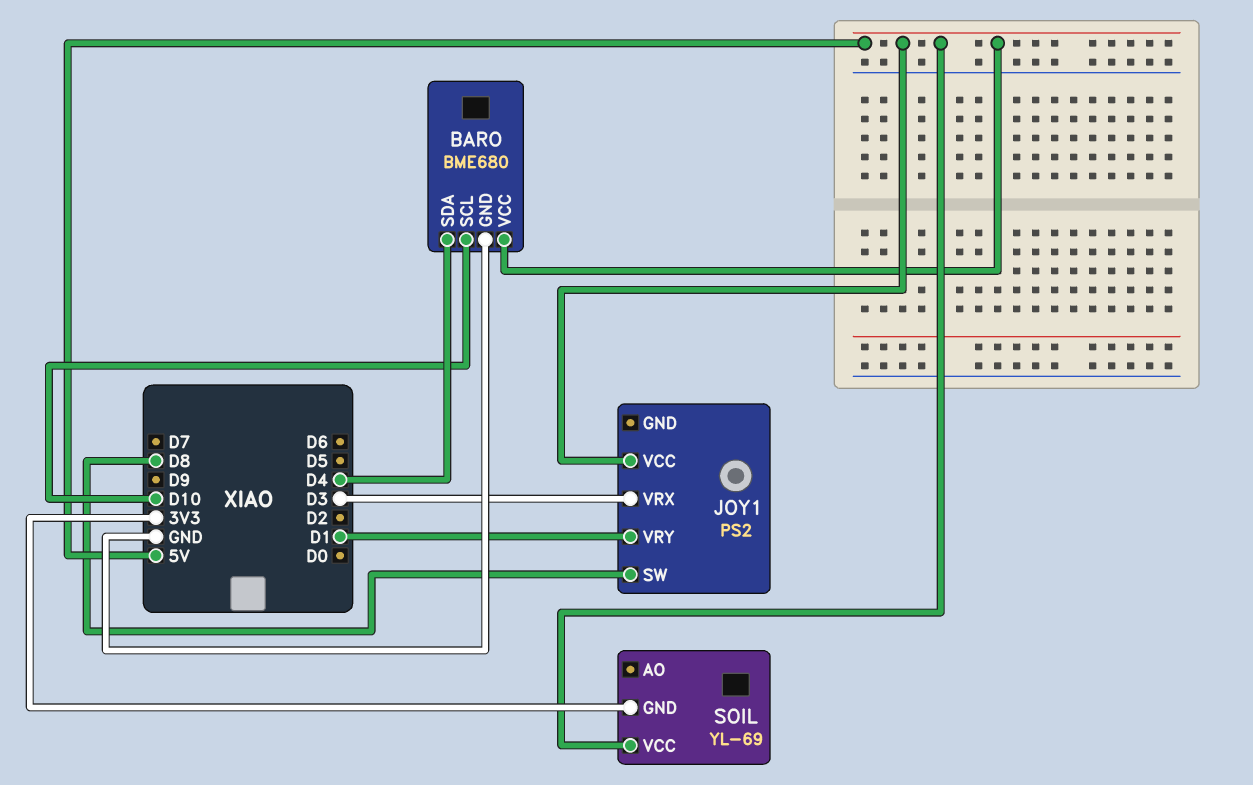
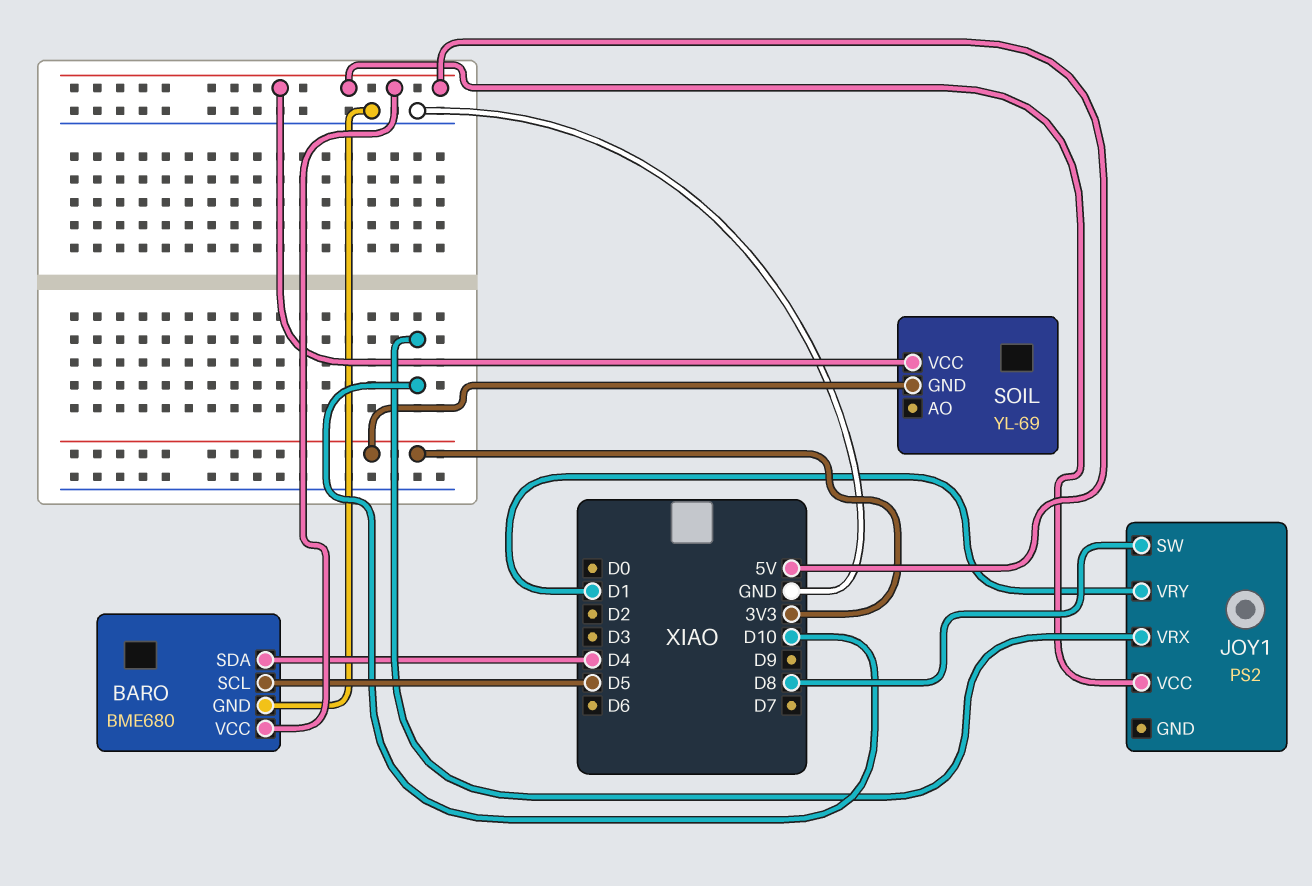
BARO pin SCL: D10 -> D5
JOY1 pin VRX: D3 -> D10

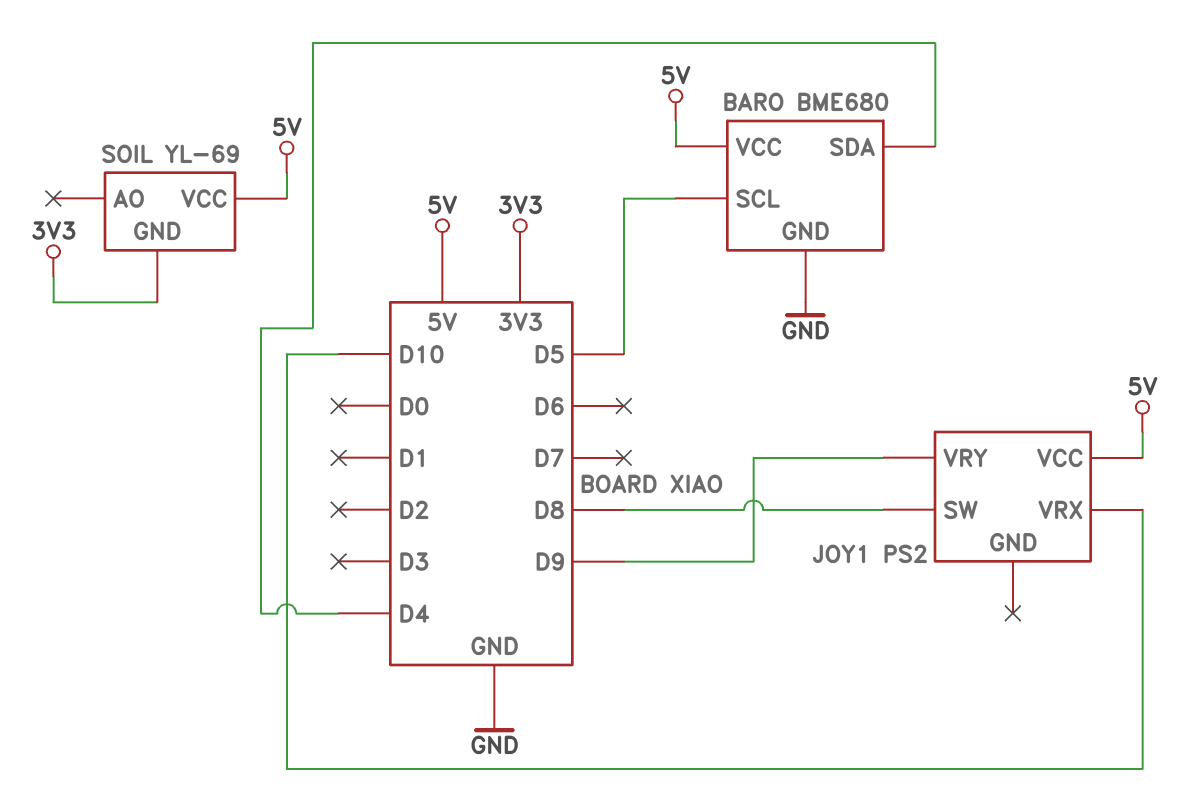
JOY1 pin VRY: D1 -> D9

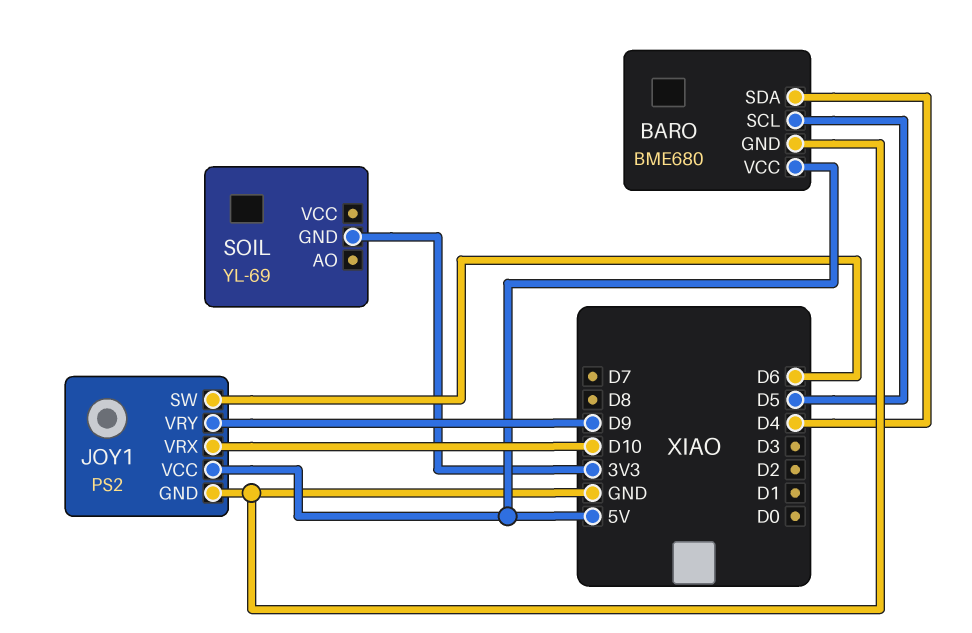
JOY1 pin GND: none -> GND
JOY1 pin SW: D8 -> D6
SOIL pin VCC: 5V -> none

